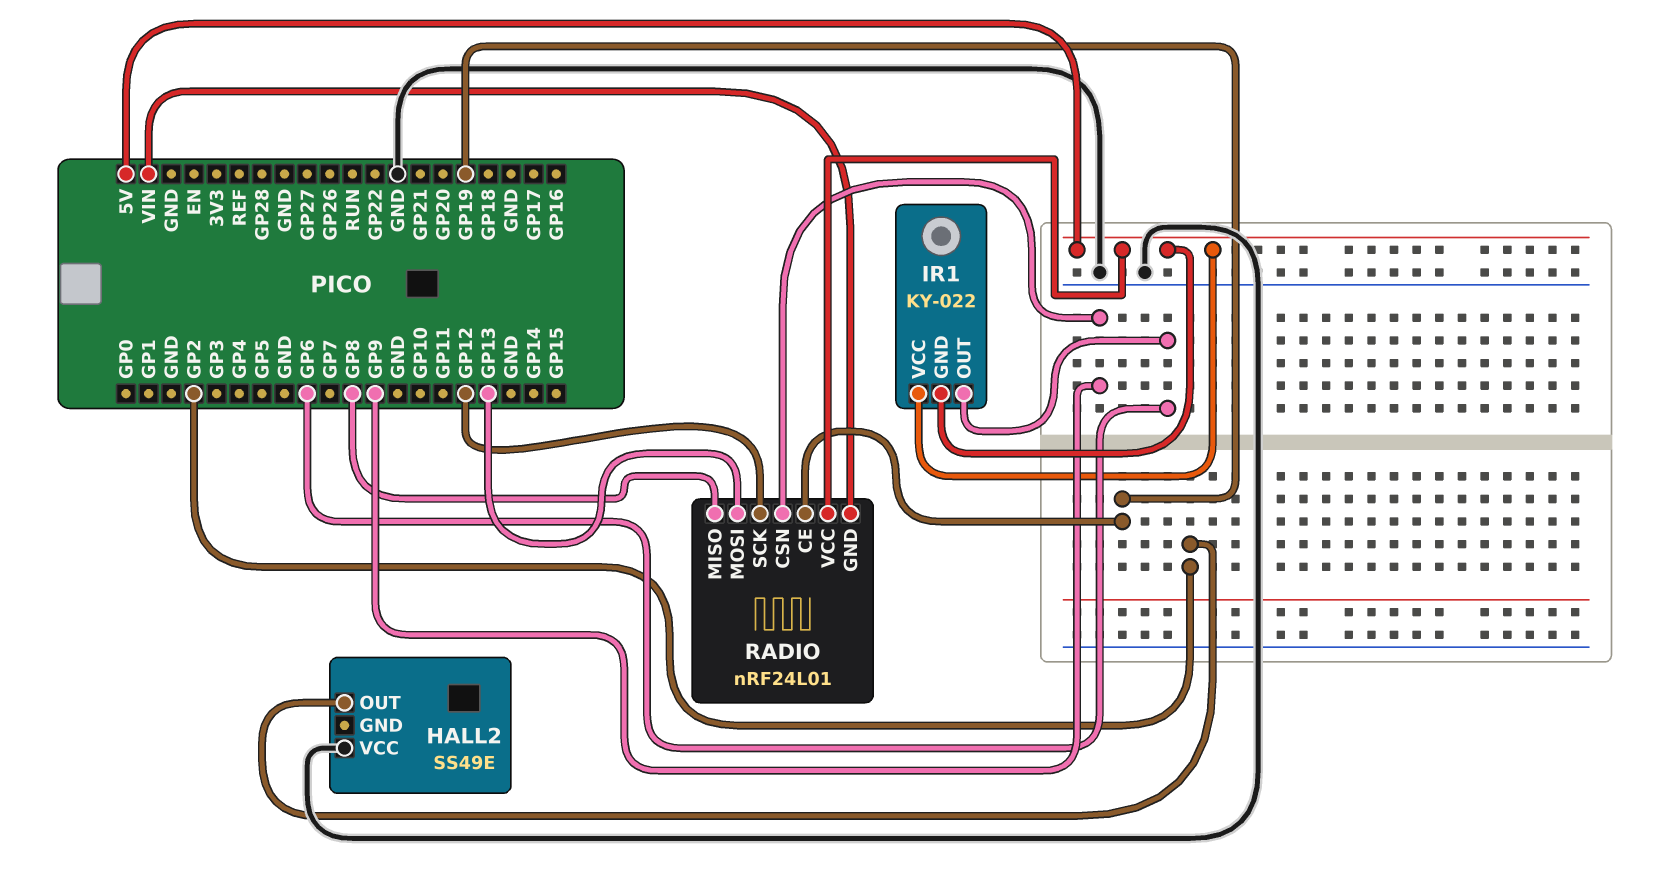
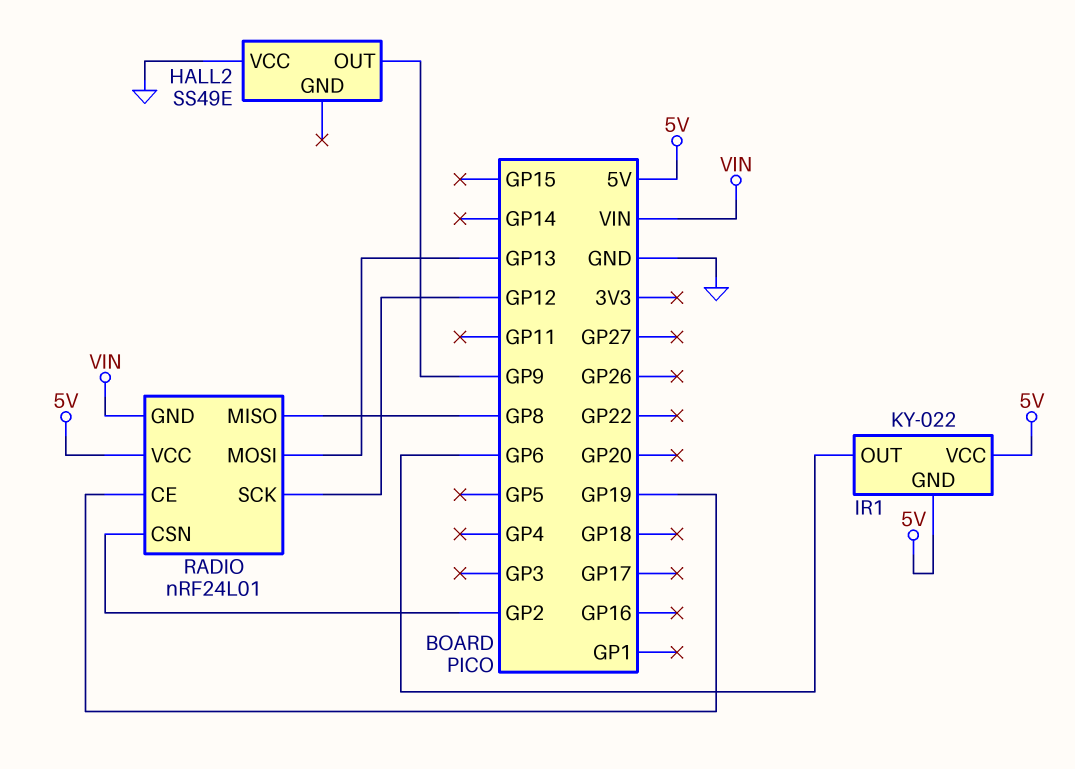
HALL2 pin OUT: GP2 -> GP9
RADIO pin CSN: GP9 -> GP2

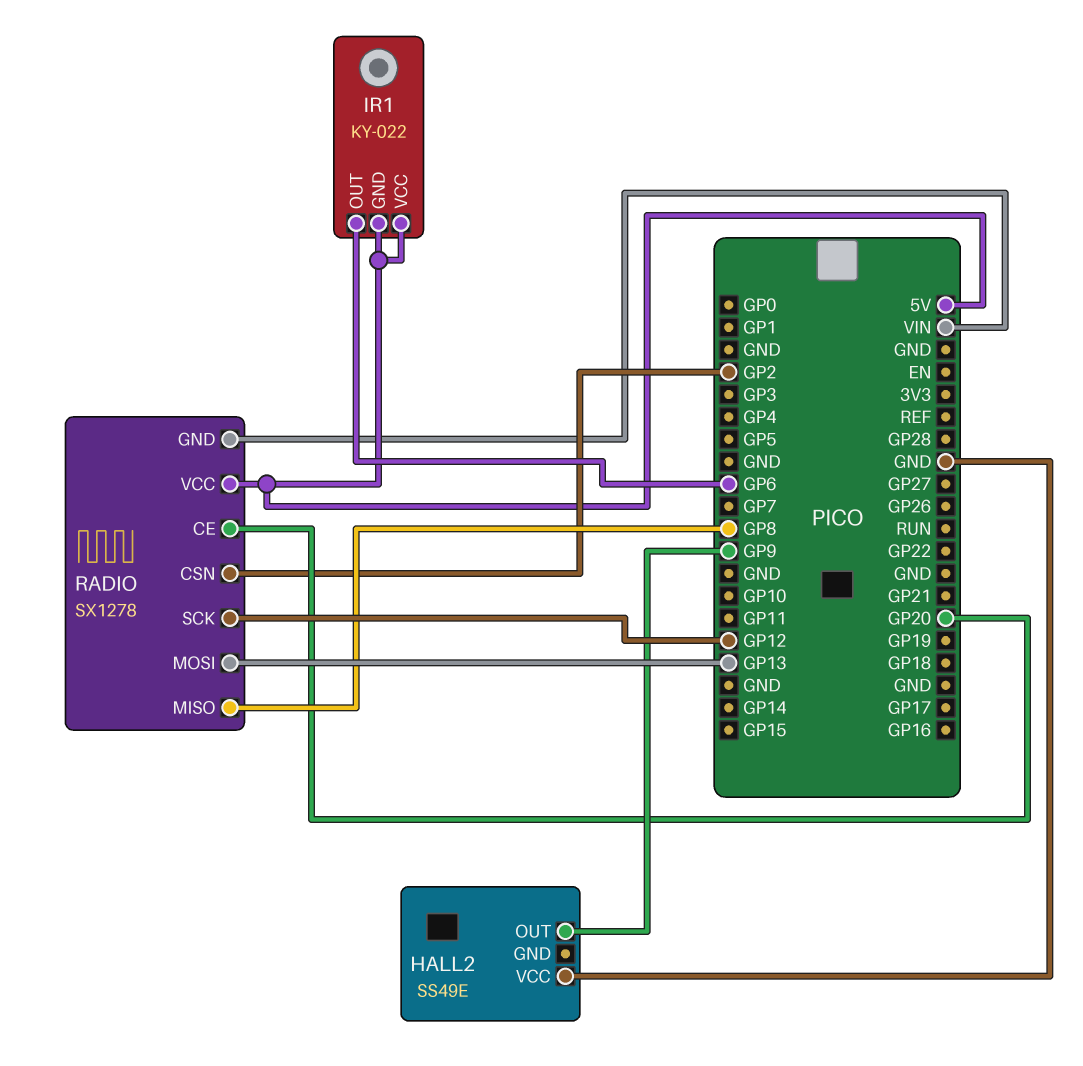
RADIO: nRF24L01 -> SX1278
RADIO pin CE: GP19 -> GP20

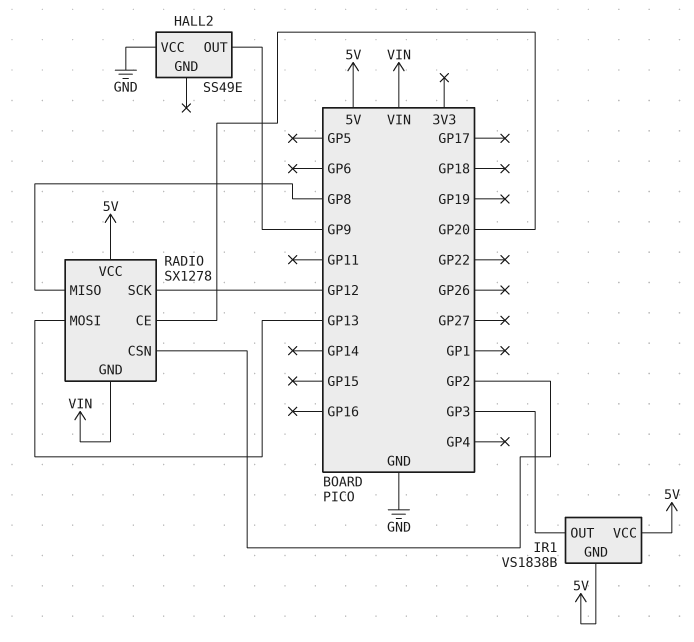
IR1: KY-022 -> VS1838B
IR1 pin OUT: GP6 -> GP3

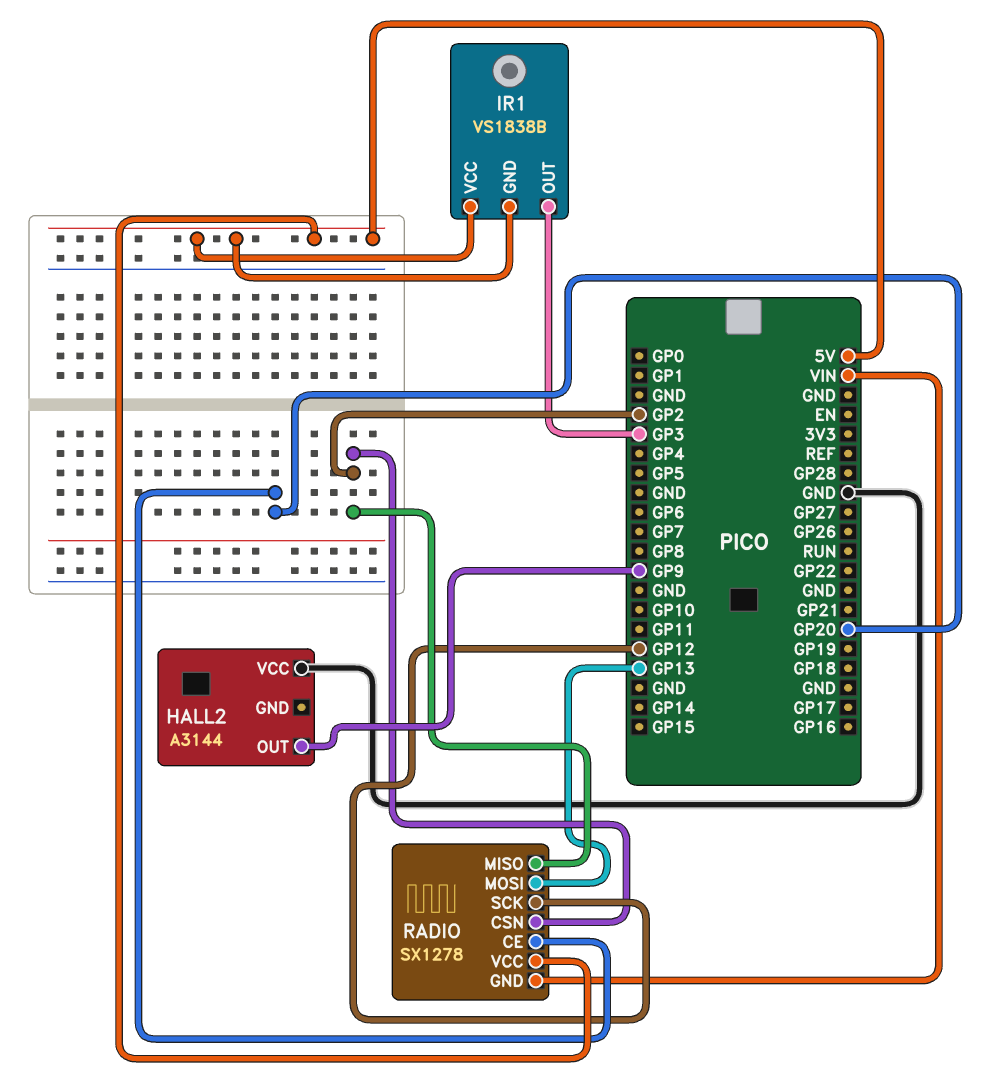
HALL2: SS49E -> A3144
RADIO pin MISO: GP8 -> GP2

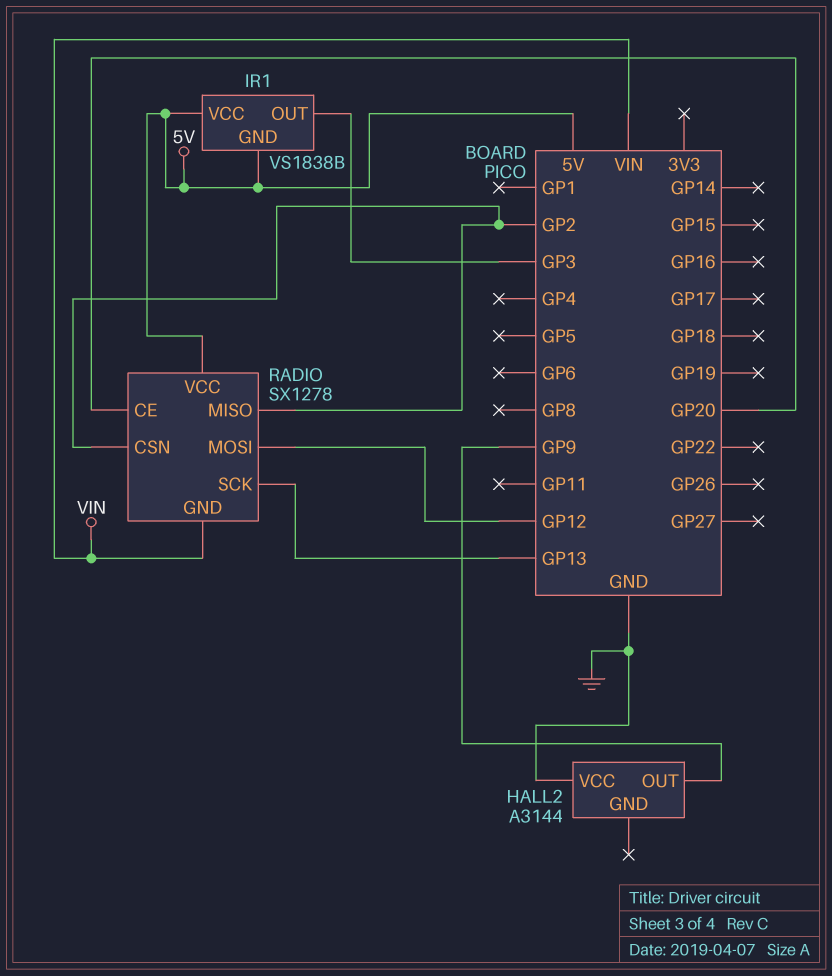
RADIO pin MOSI: GP13 -> GP12
RADIO pin SCK: GP12 -> GP13

